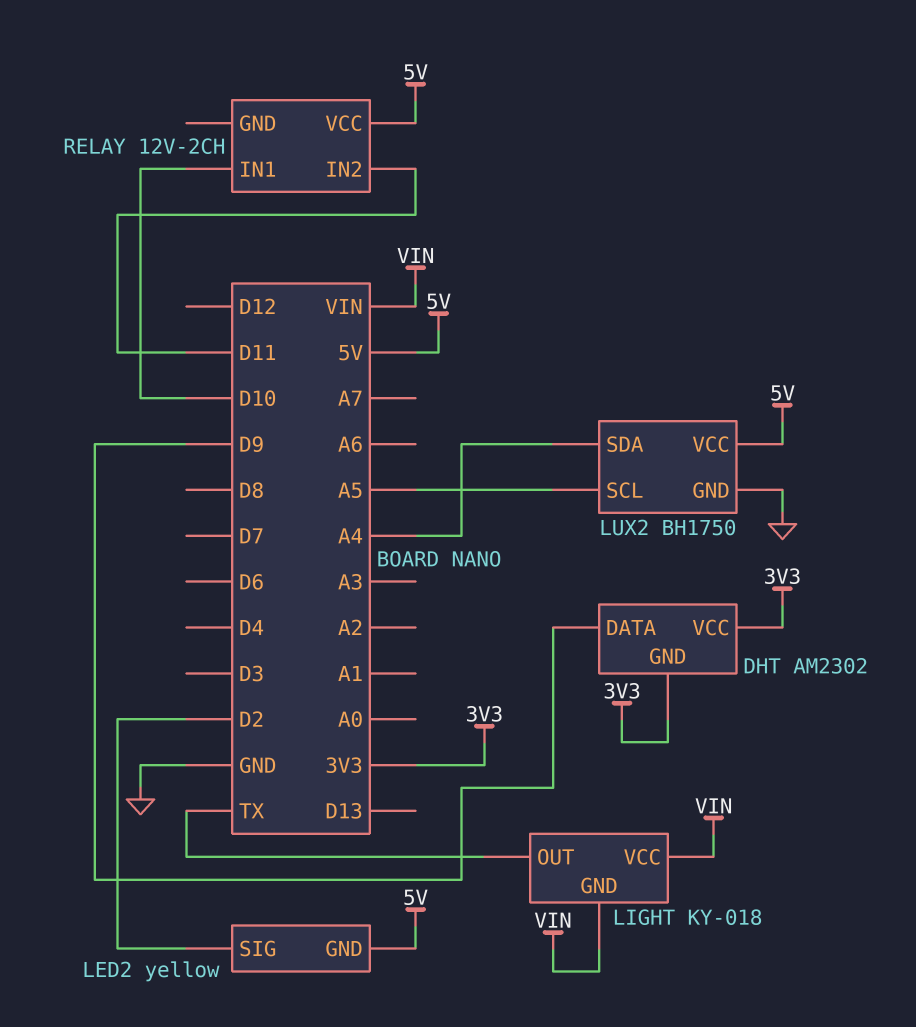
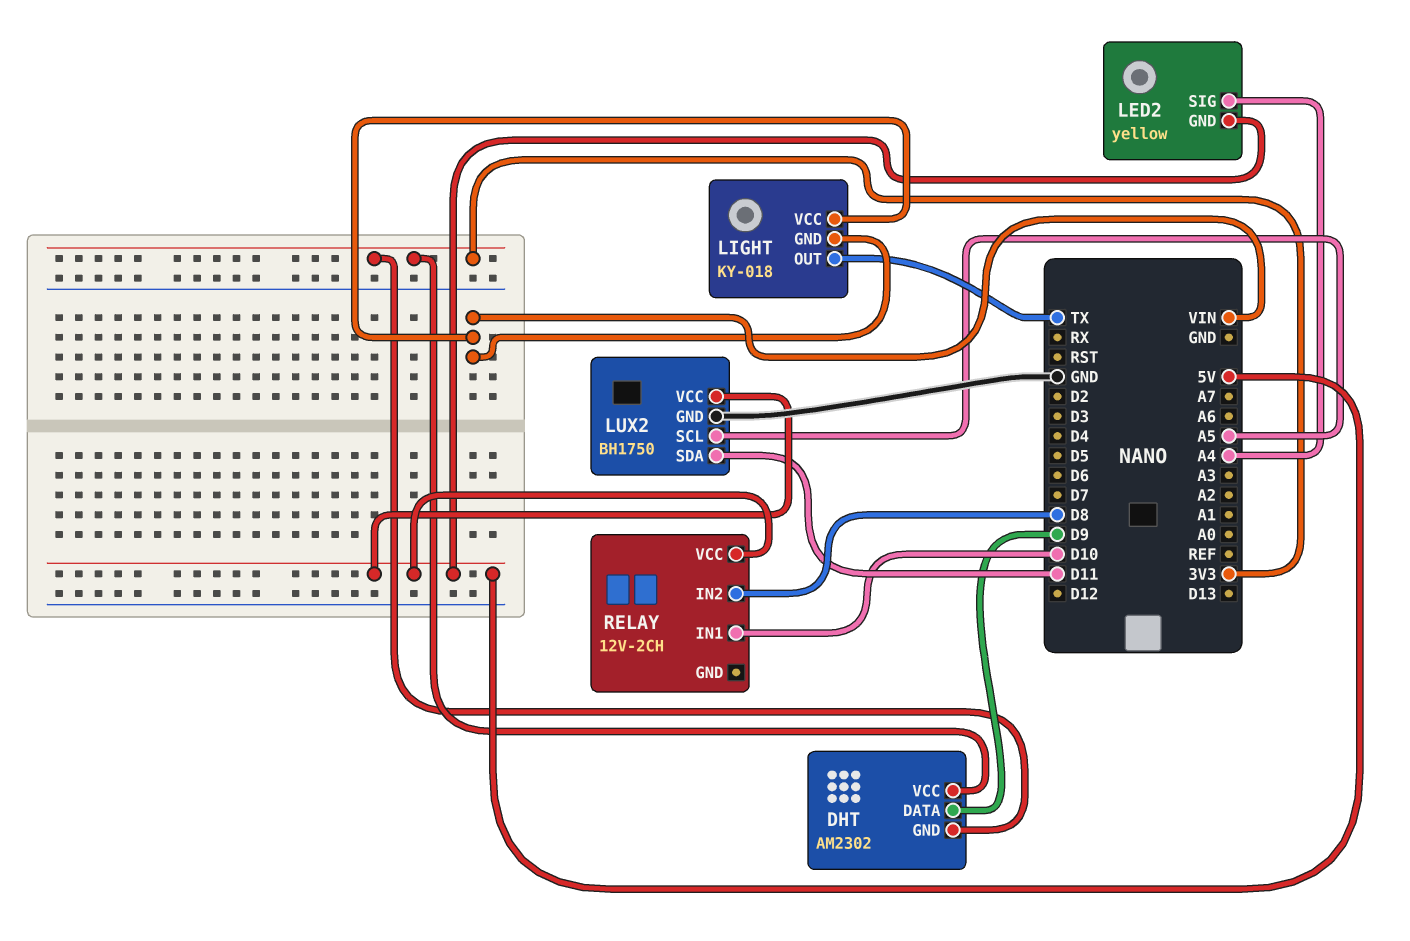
LED2 pin SIG: D2 -> A4
LUX2 pin SDA: A4 -> D11
RELAY pin IN2: D11 -> D8

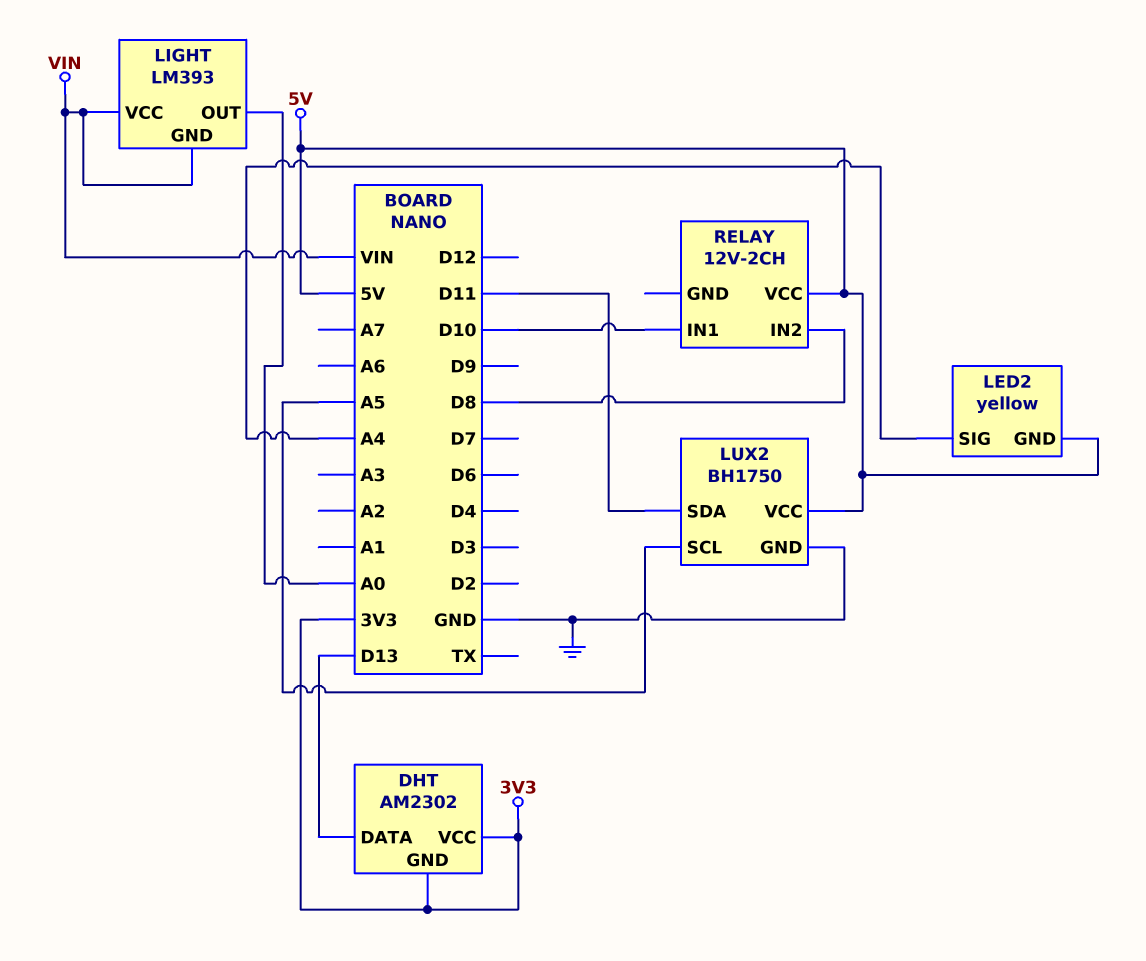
DHT pin DATA: D9 -> D13
LIGHT: KY-018 -> LM393
LIGHT pin OUT: TX -> A0

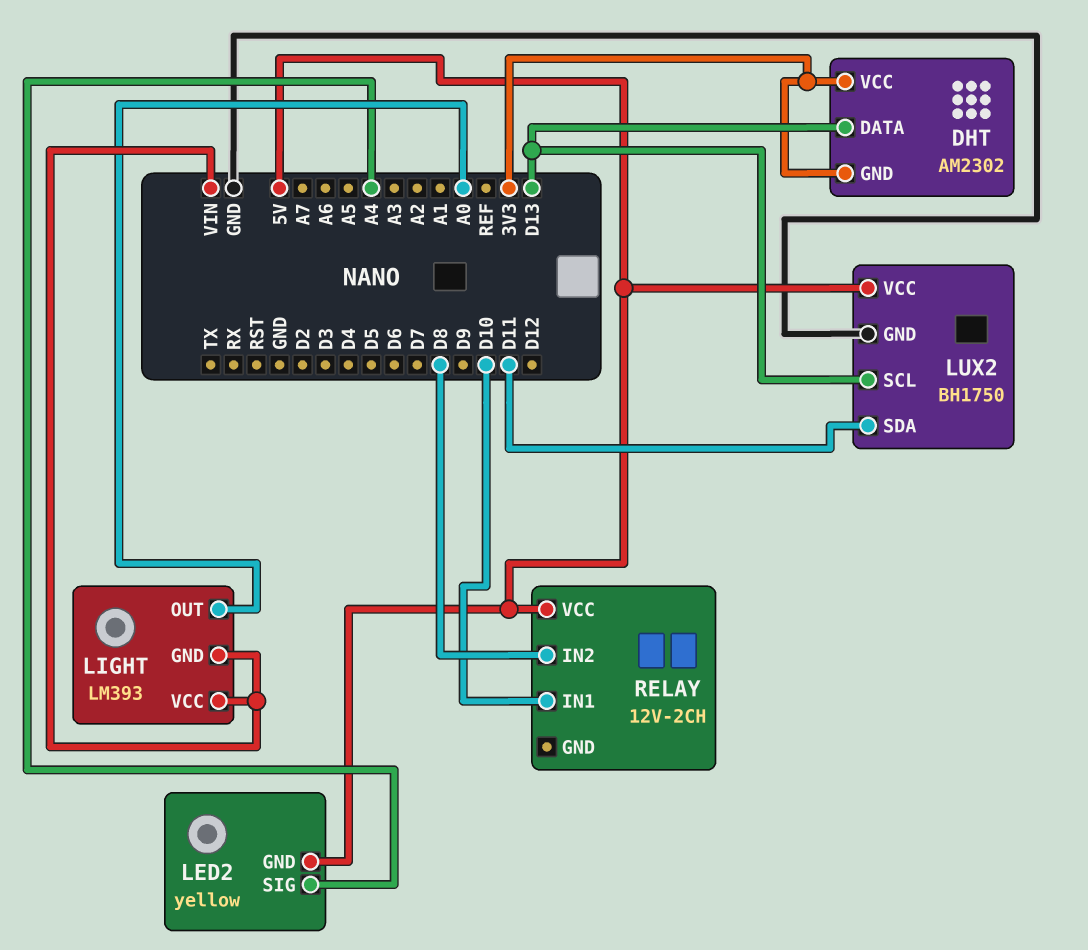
LUX2 pin SCL: A5 -> D13

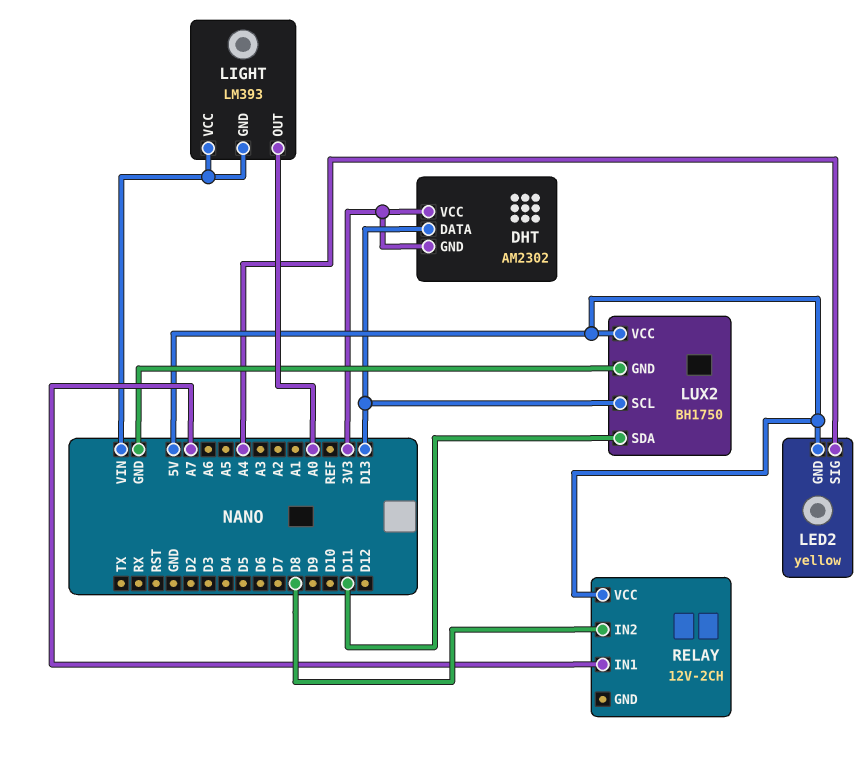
RELAY pin IN1: D10 -> A7

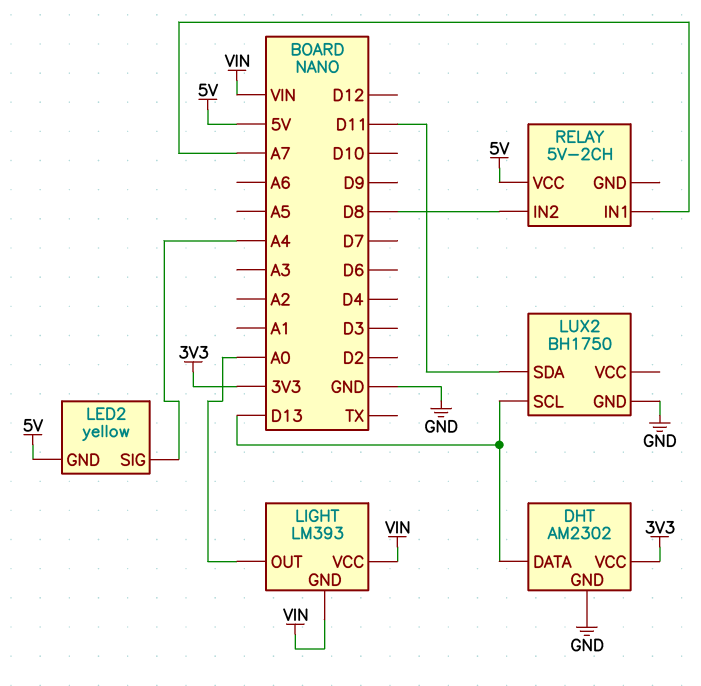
DHT pin GND: 3V3 -> GND
LUX2 pin VCC: 5V -> none
RELAY: 12V-2CH -> 5V-2CH

